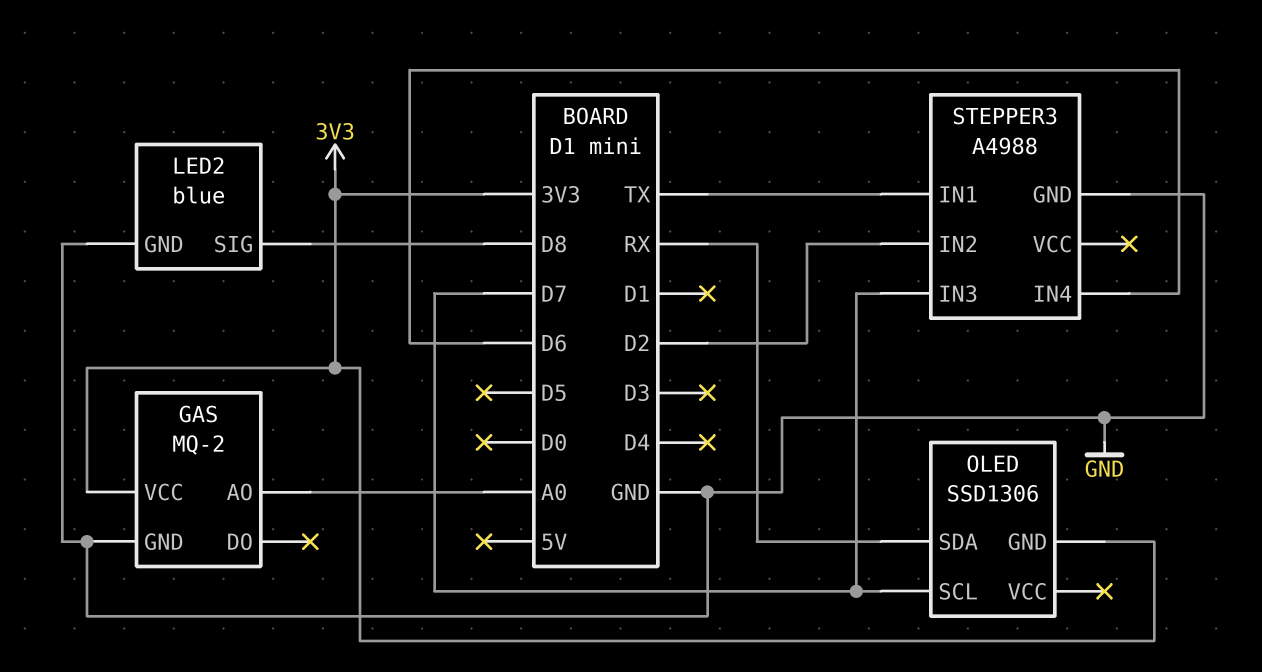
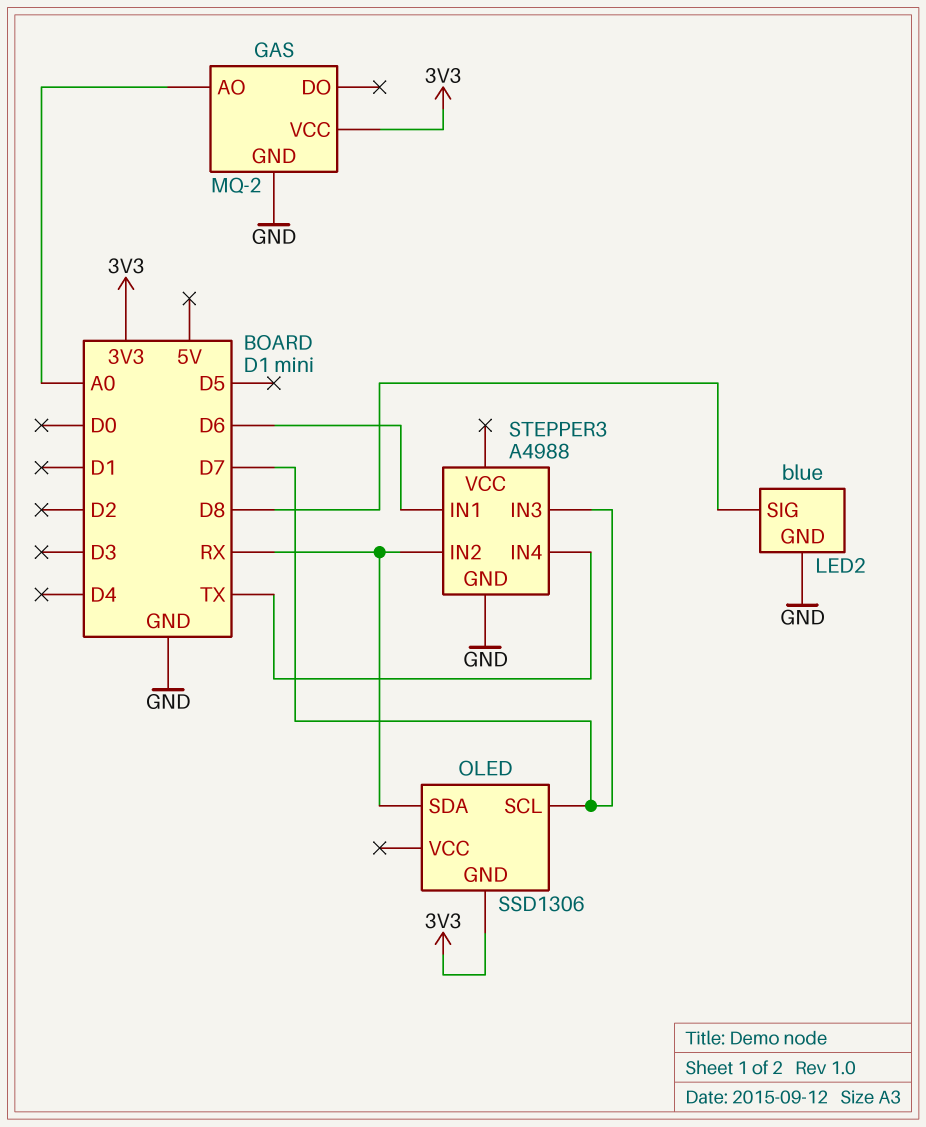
STEPPER3 pin IN1: TX -> D6
STEPPER3 pin IN2: D2 -> RX
STEPPER3 pin IN4: D6 -> TX

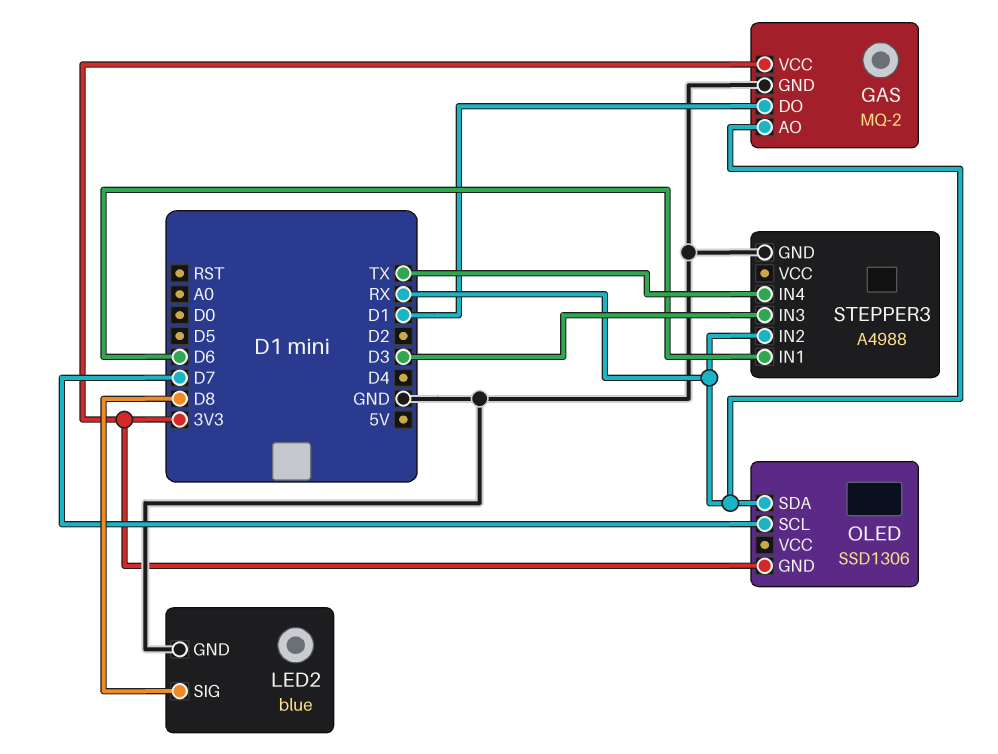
GAS pin AO: A0 -> RX
GAS pin DO: none -> D1
STEPPER3 pin IN3: D7 -> D3

